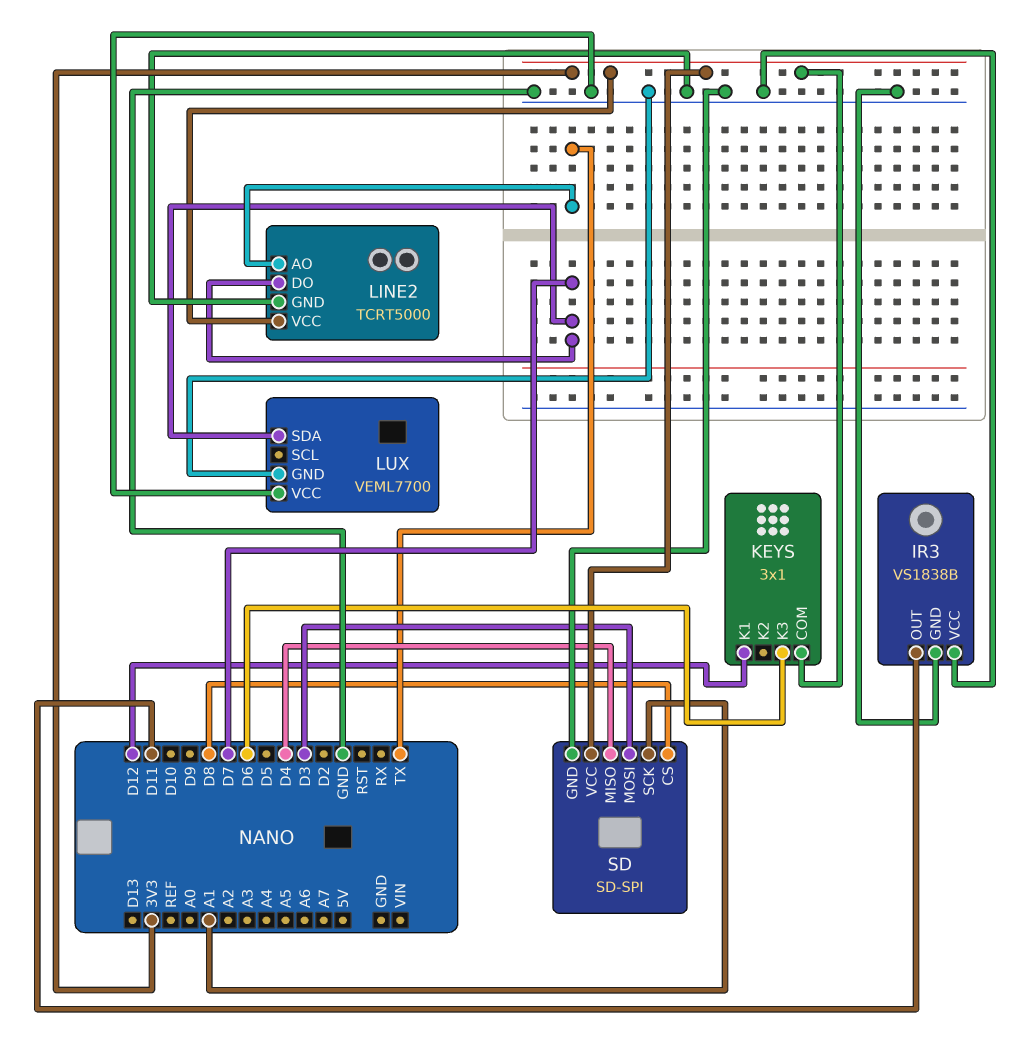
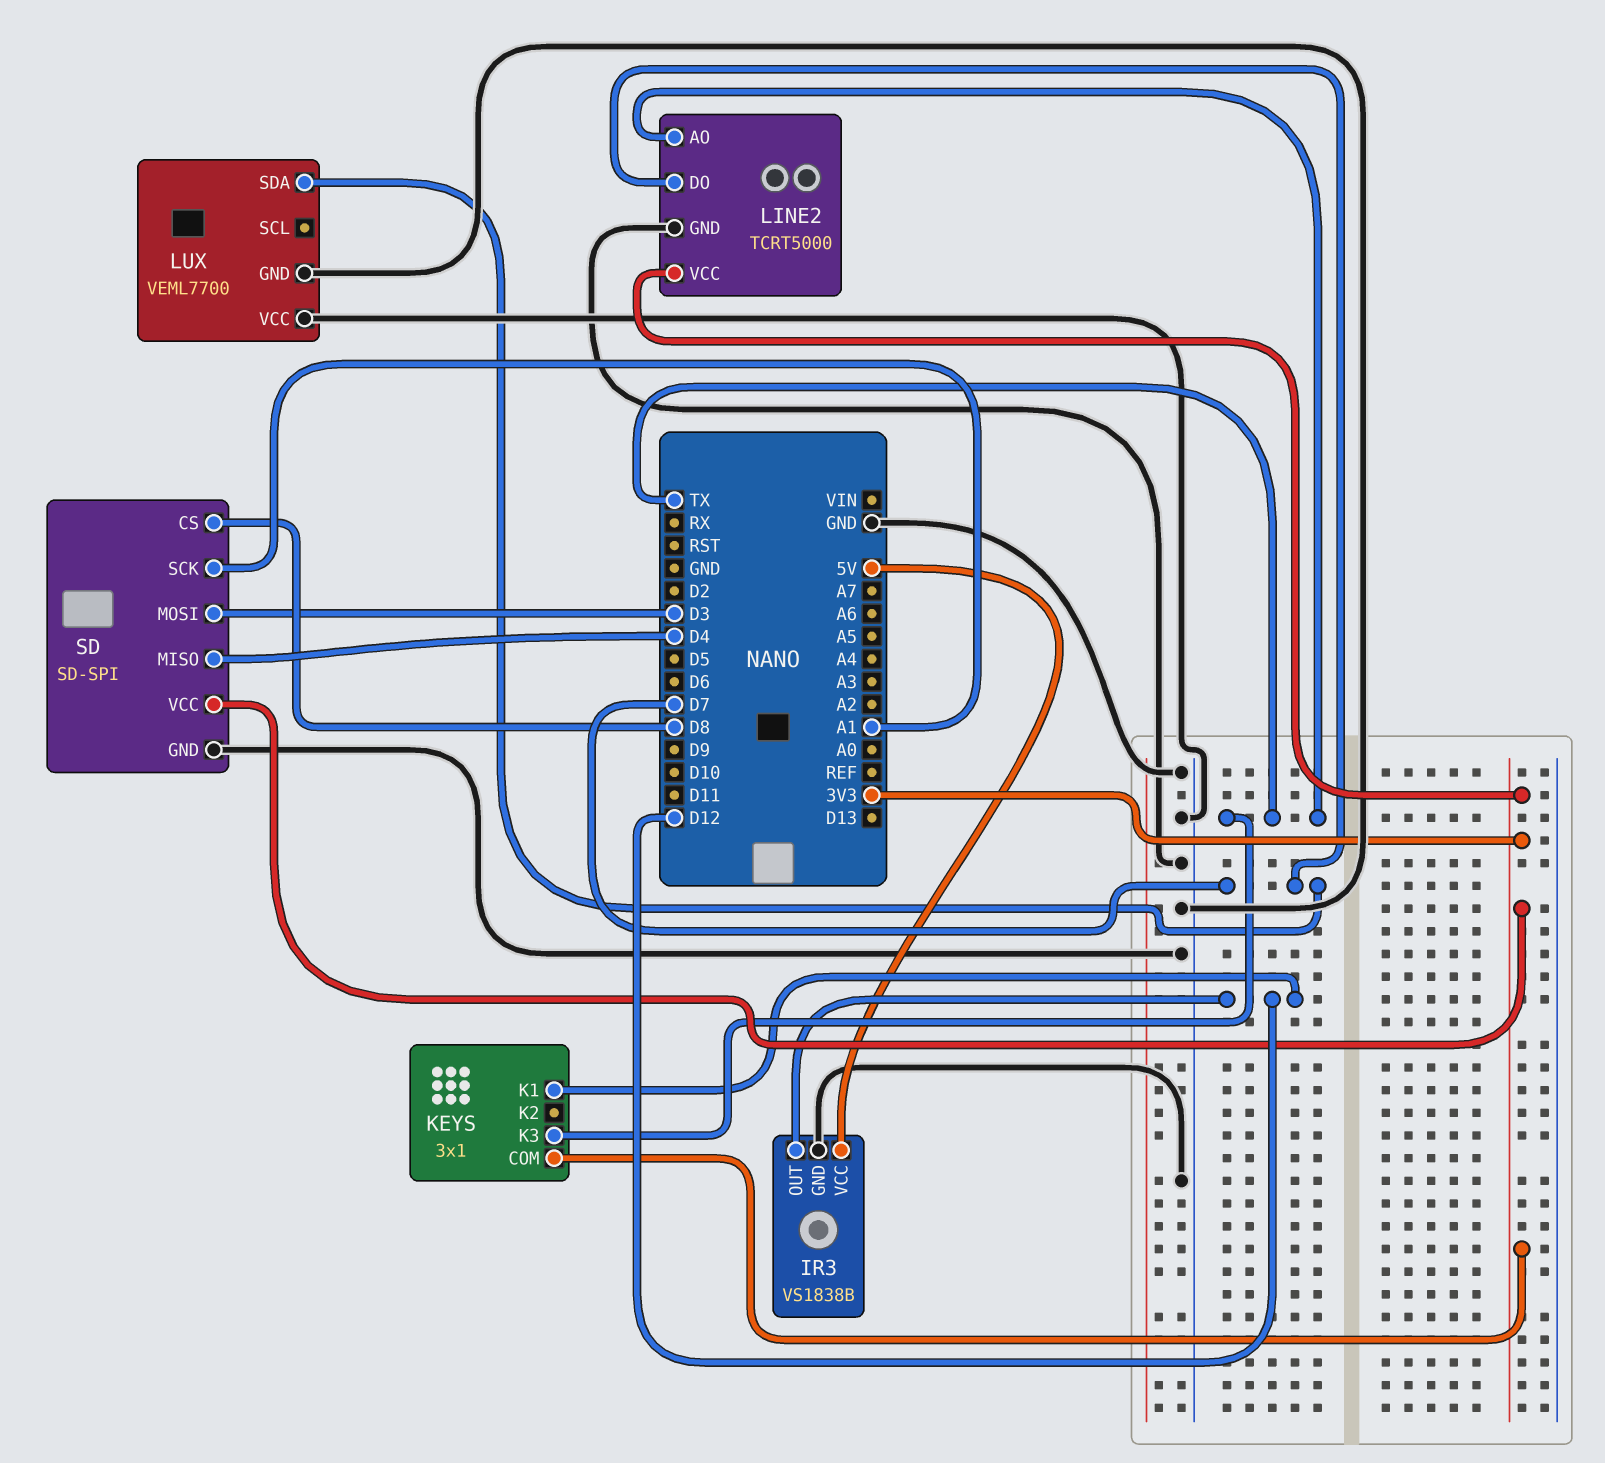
IR3 pin OUT: D11 -> D12
IR3 pin VCC: GND -> 5V
KEYS pin K3: D6 -> TX

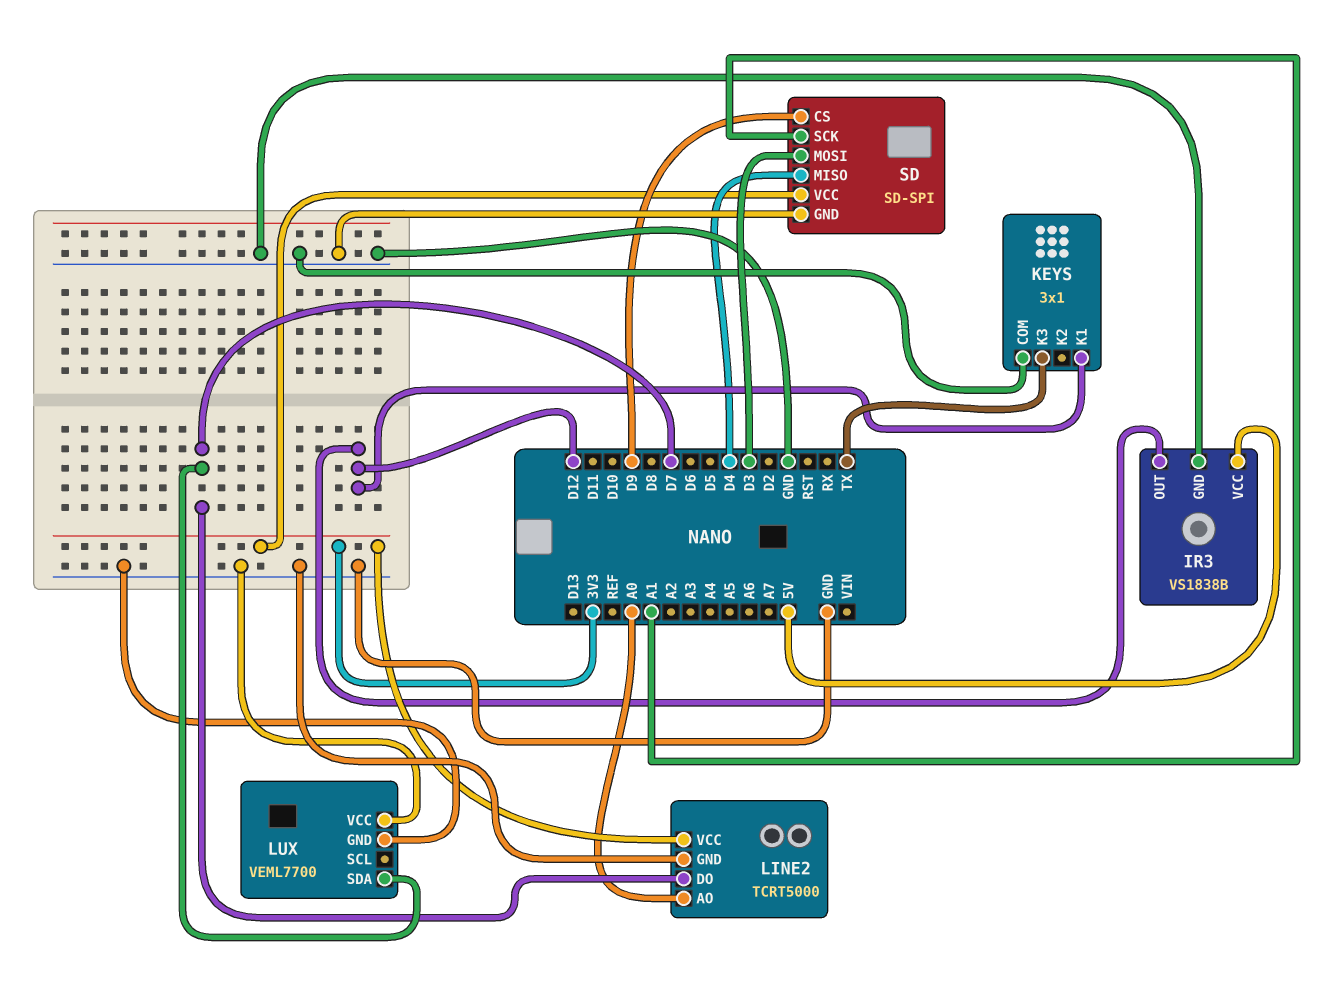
KEYS pin COM: 3V3 -> GND
LINE2 pin AO: TX -> A0
SD pin CS: D8 -> D9

